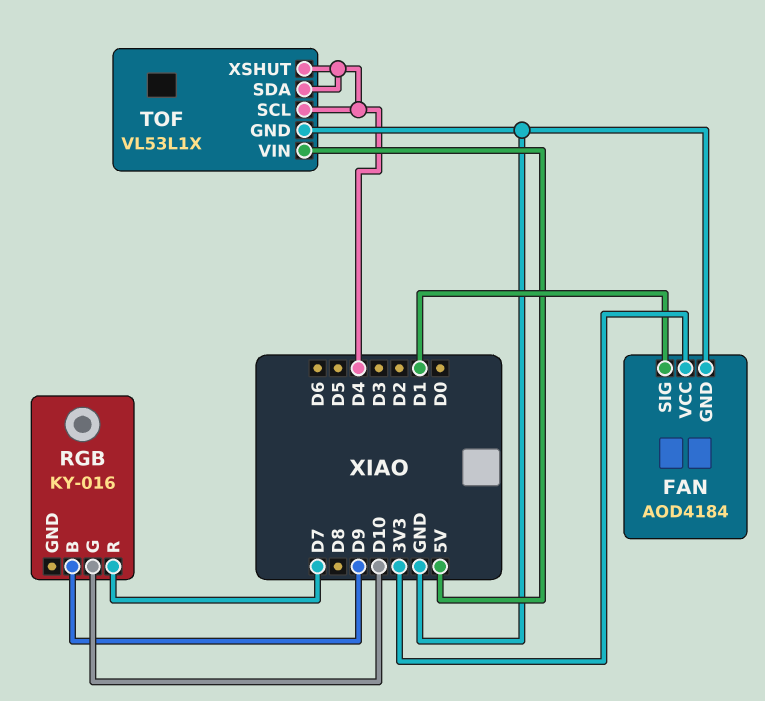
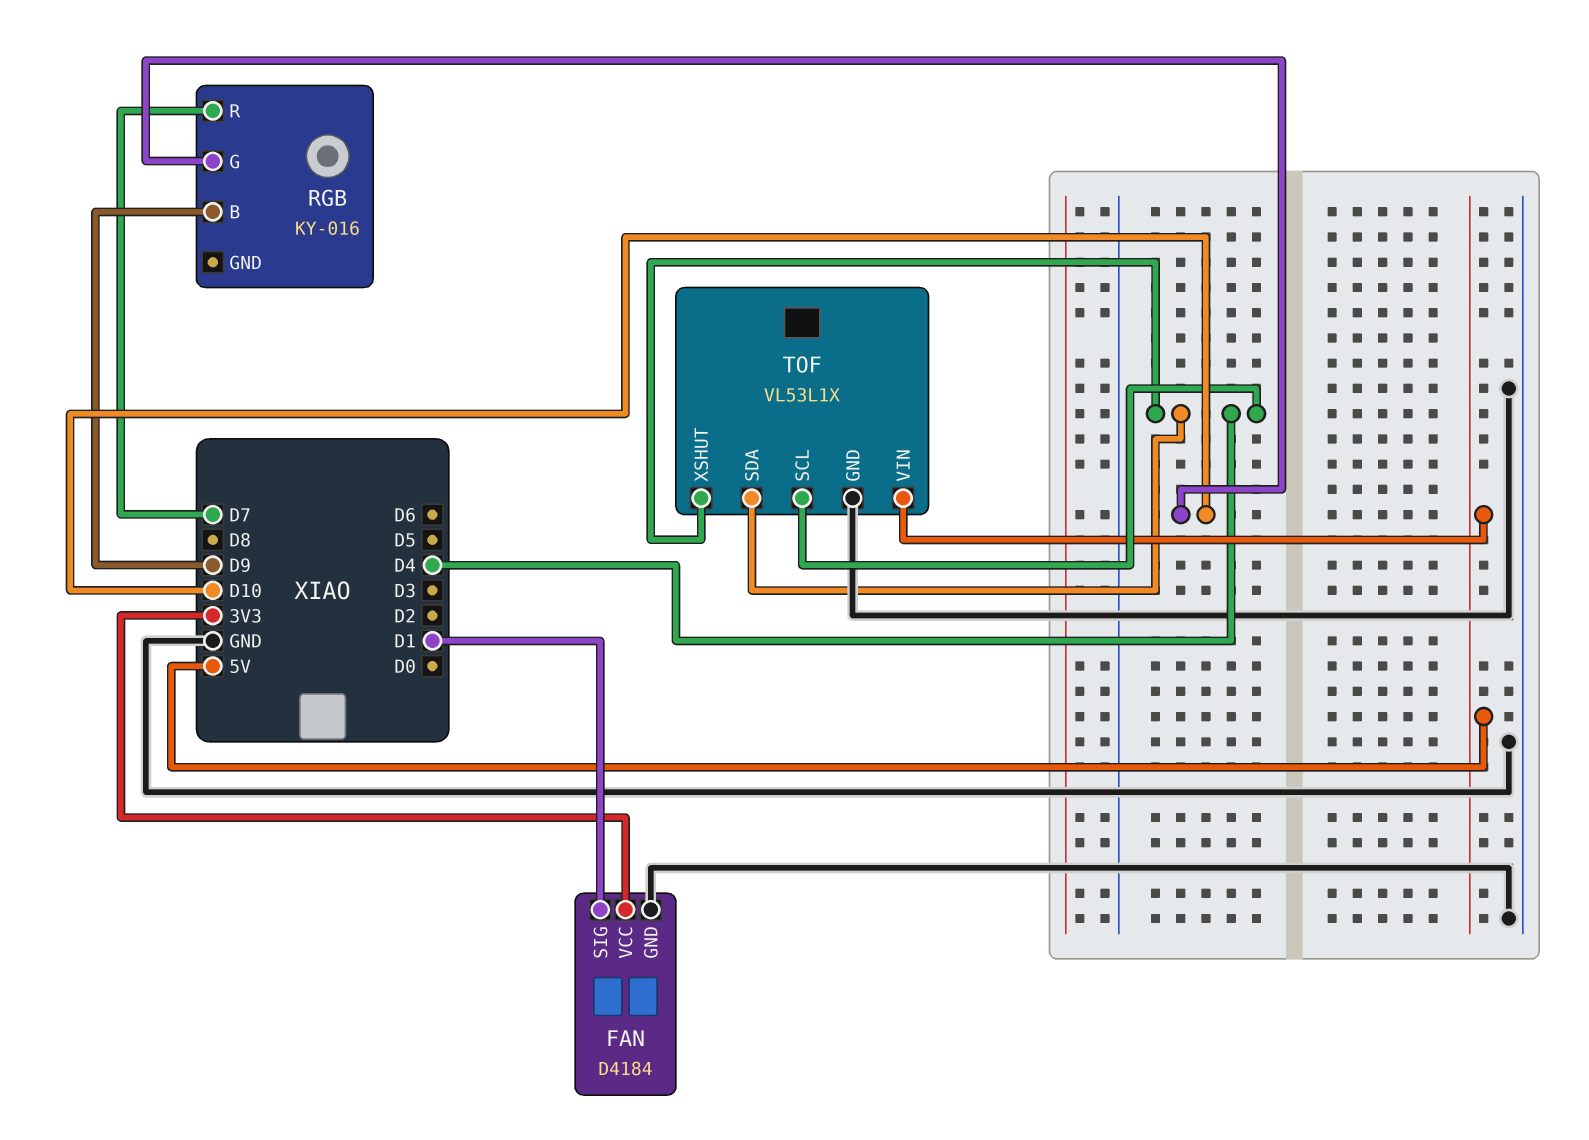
FAN: AOD4184 -> D4184

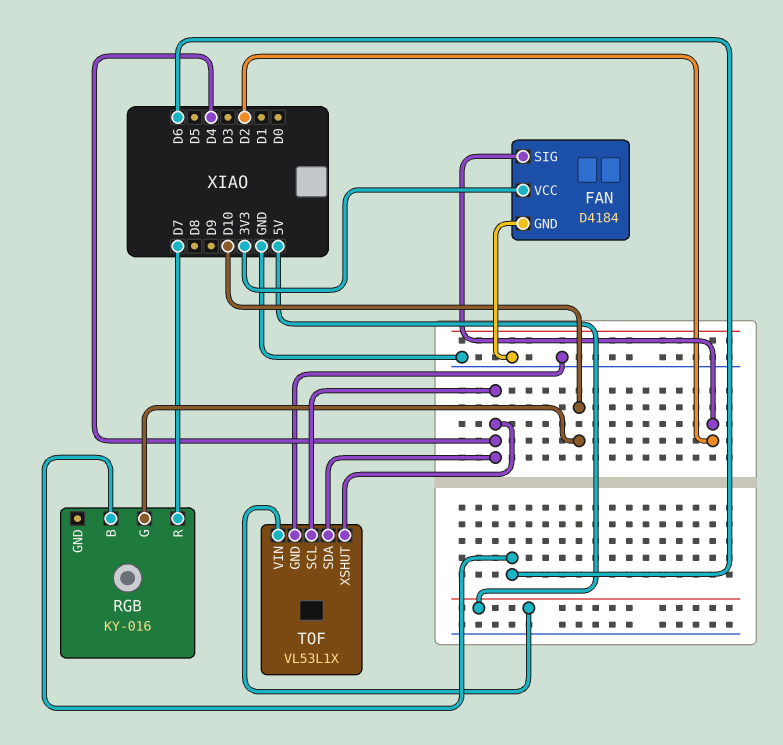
FAN pin SIG: D1 -> D2
RGB pin B: D9 -> D6

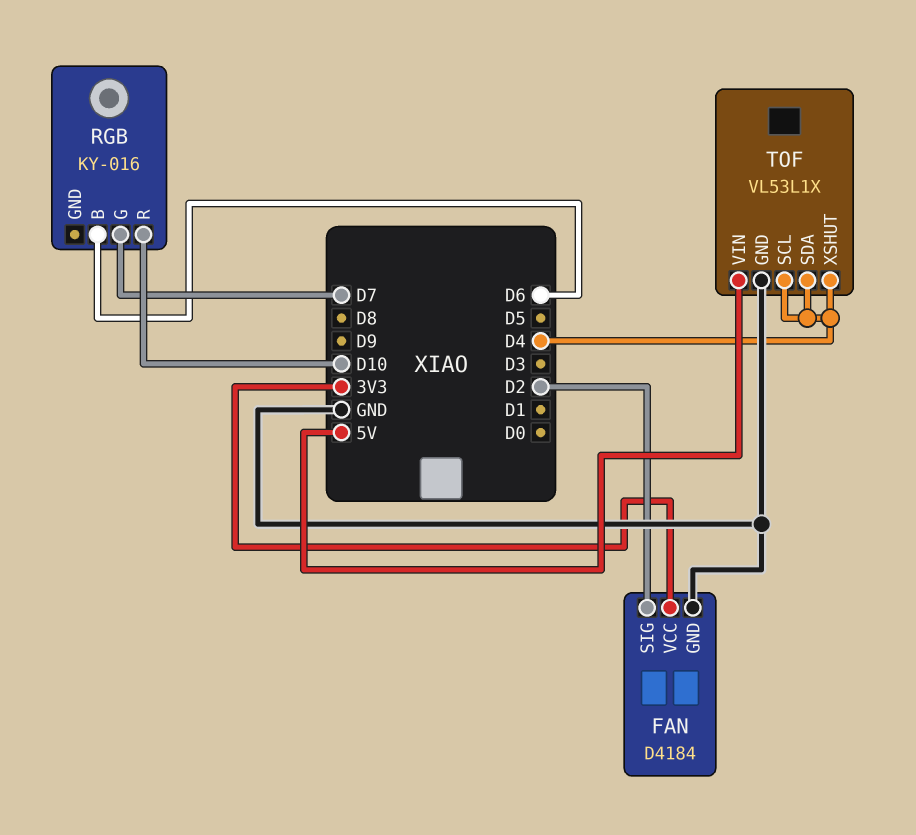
RGB pin G: D10 -> D7
RGB pin R: D7 -> D10

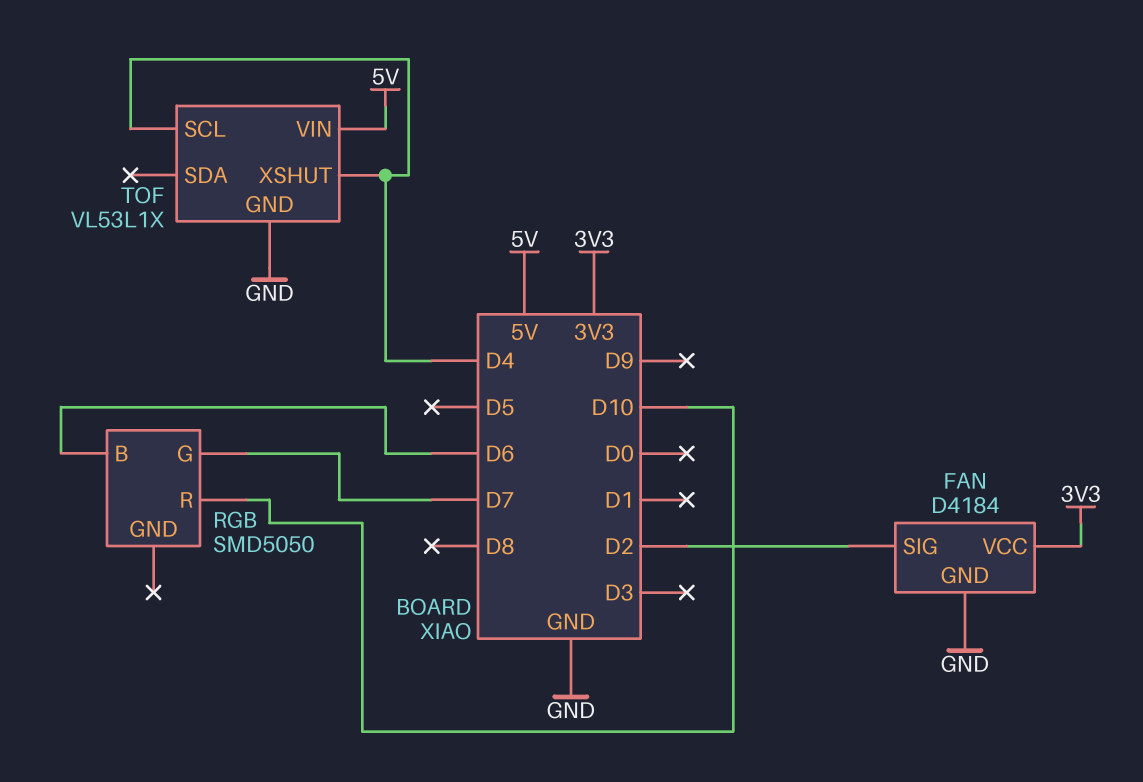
RGB: KY-016 -> SMD5050
TOF pin SDA: D4 -> none

